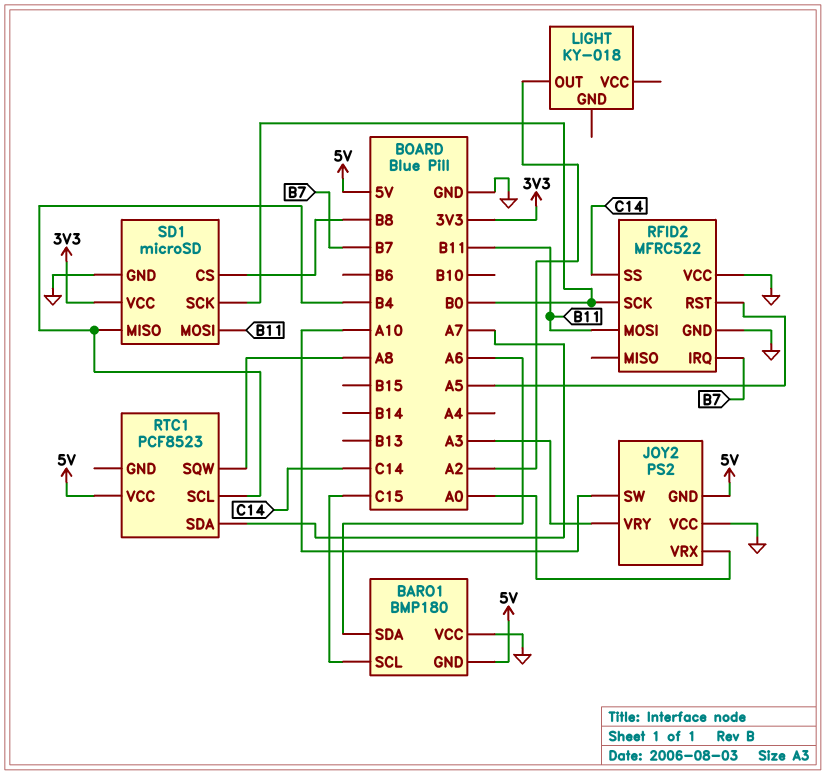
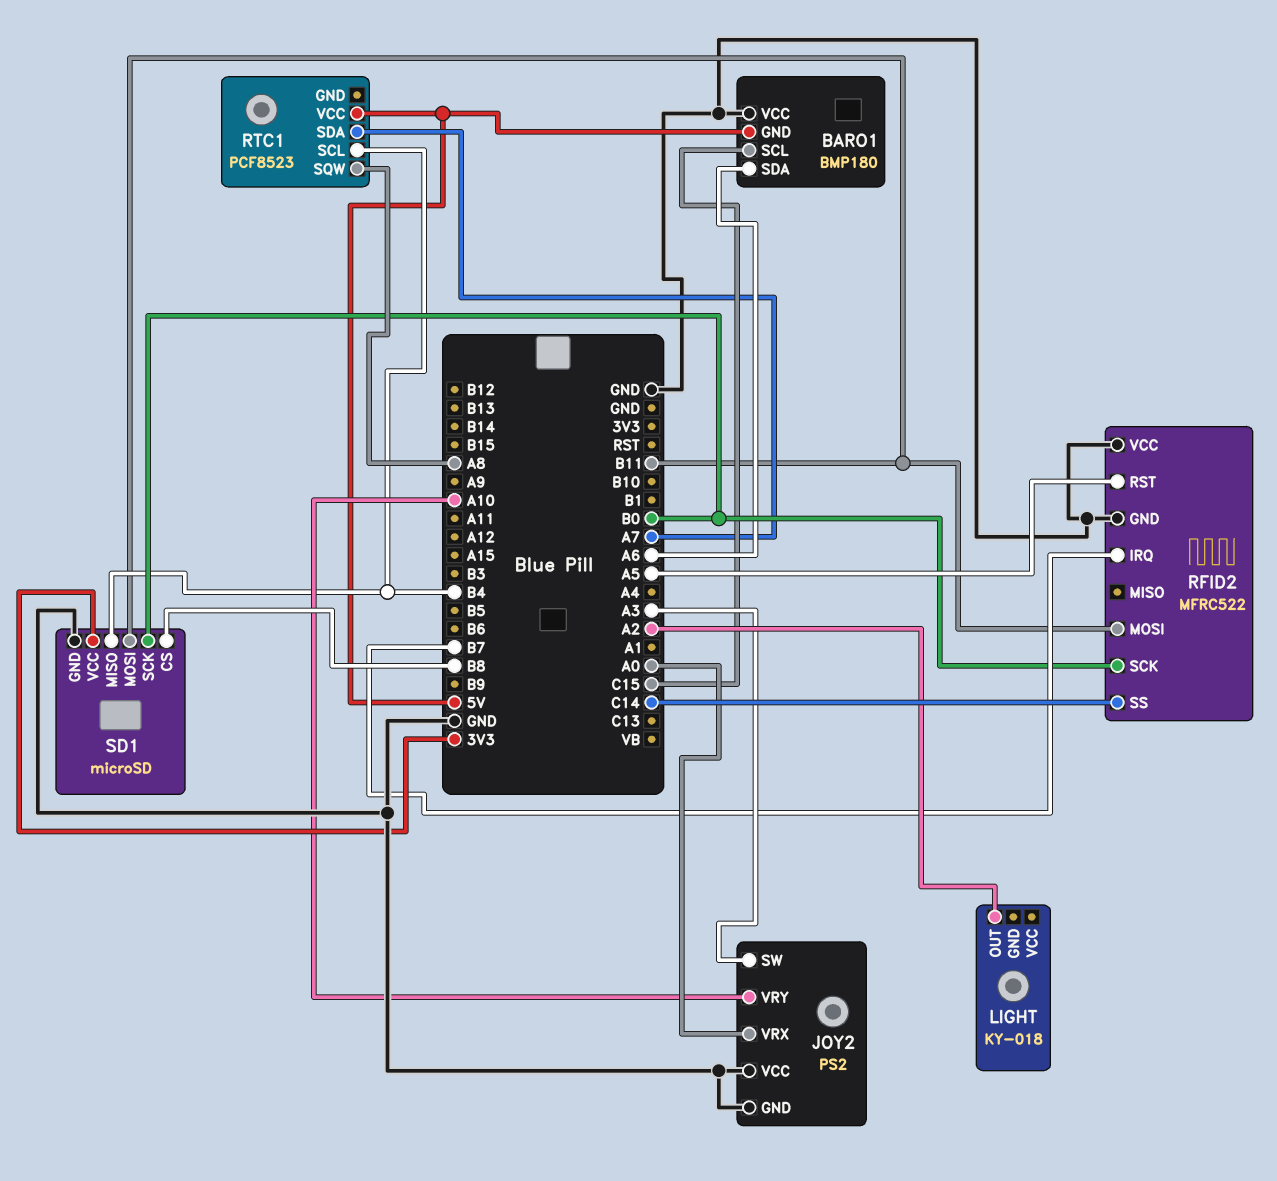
JOY2 pin GND: 5V -> GND
JOY2 pin SW: A10 -> A3
JOY2 pin VRY: A3 -> A10

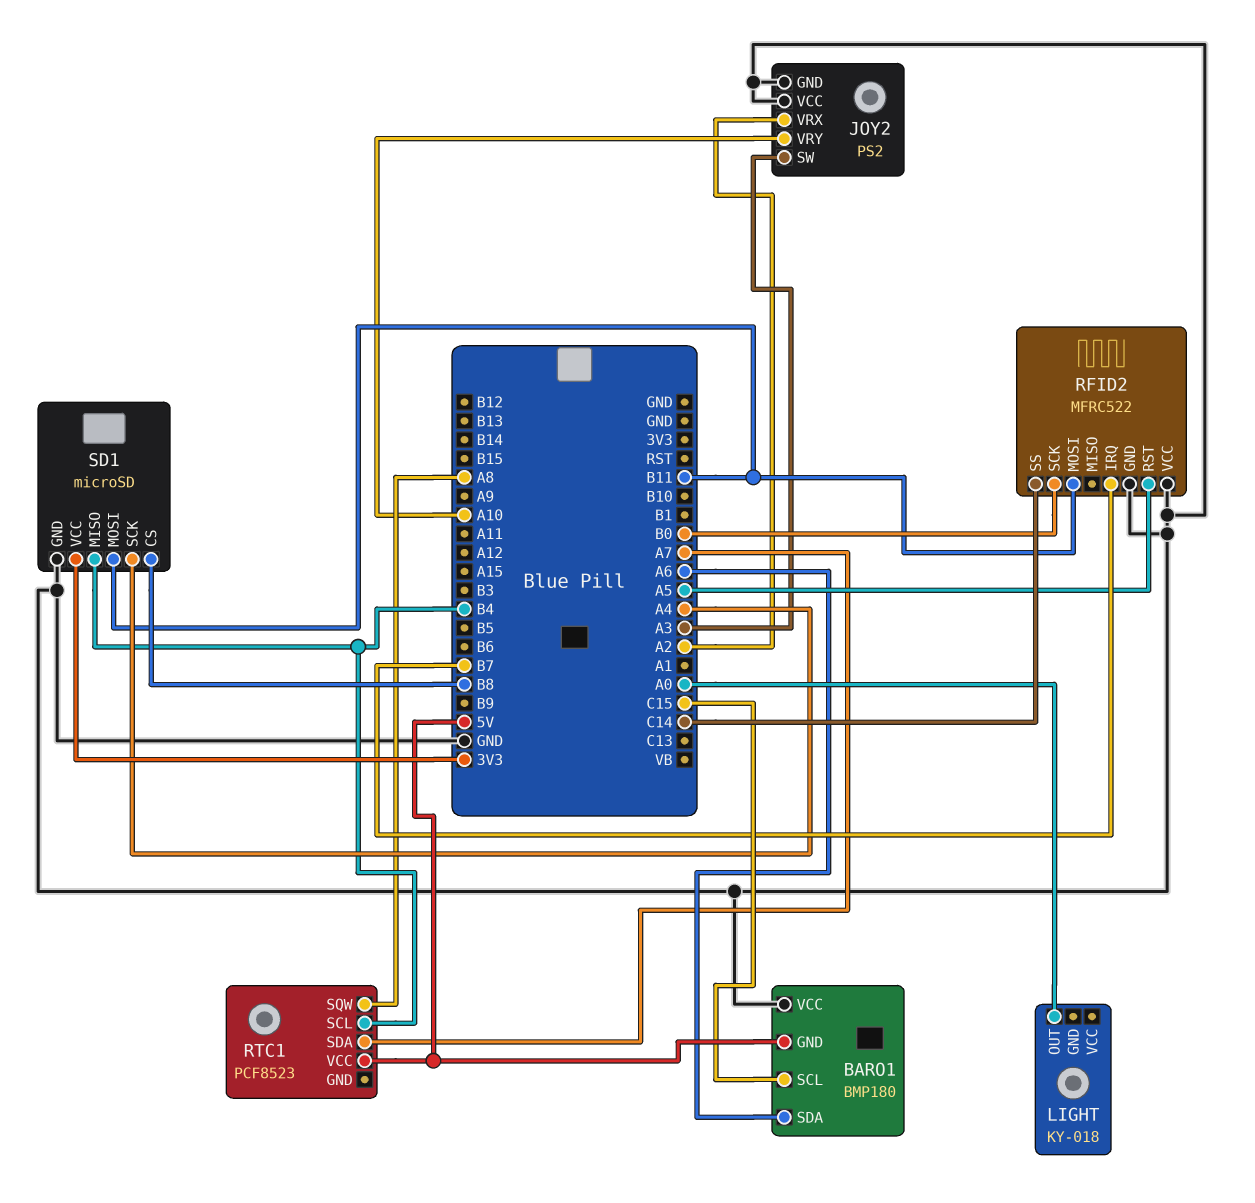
JOY2 pin VRX: A0 -> A2
LIGHT pin OUT: A2 -> A0
SD1 pin SCK: B0 -> A4

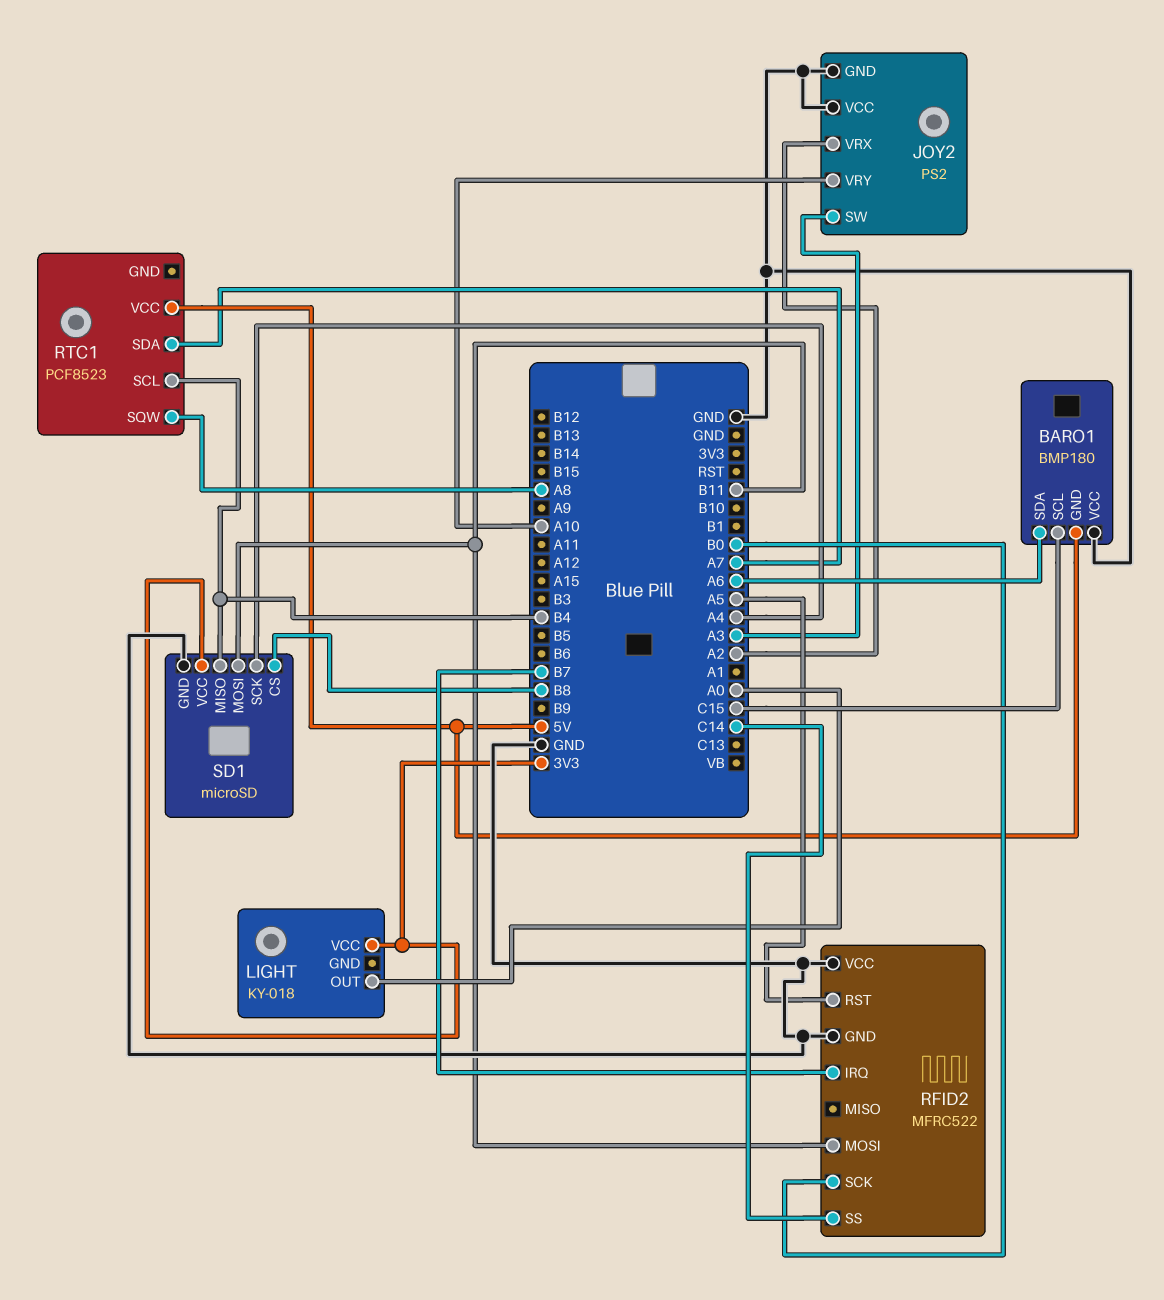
LIGHT pin VCC: none -> 3V3

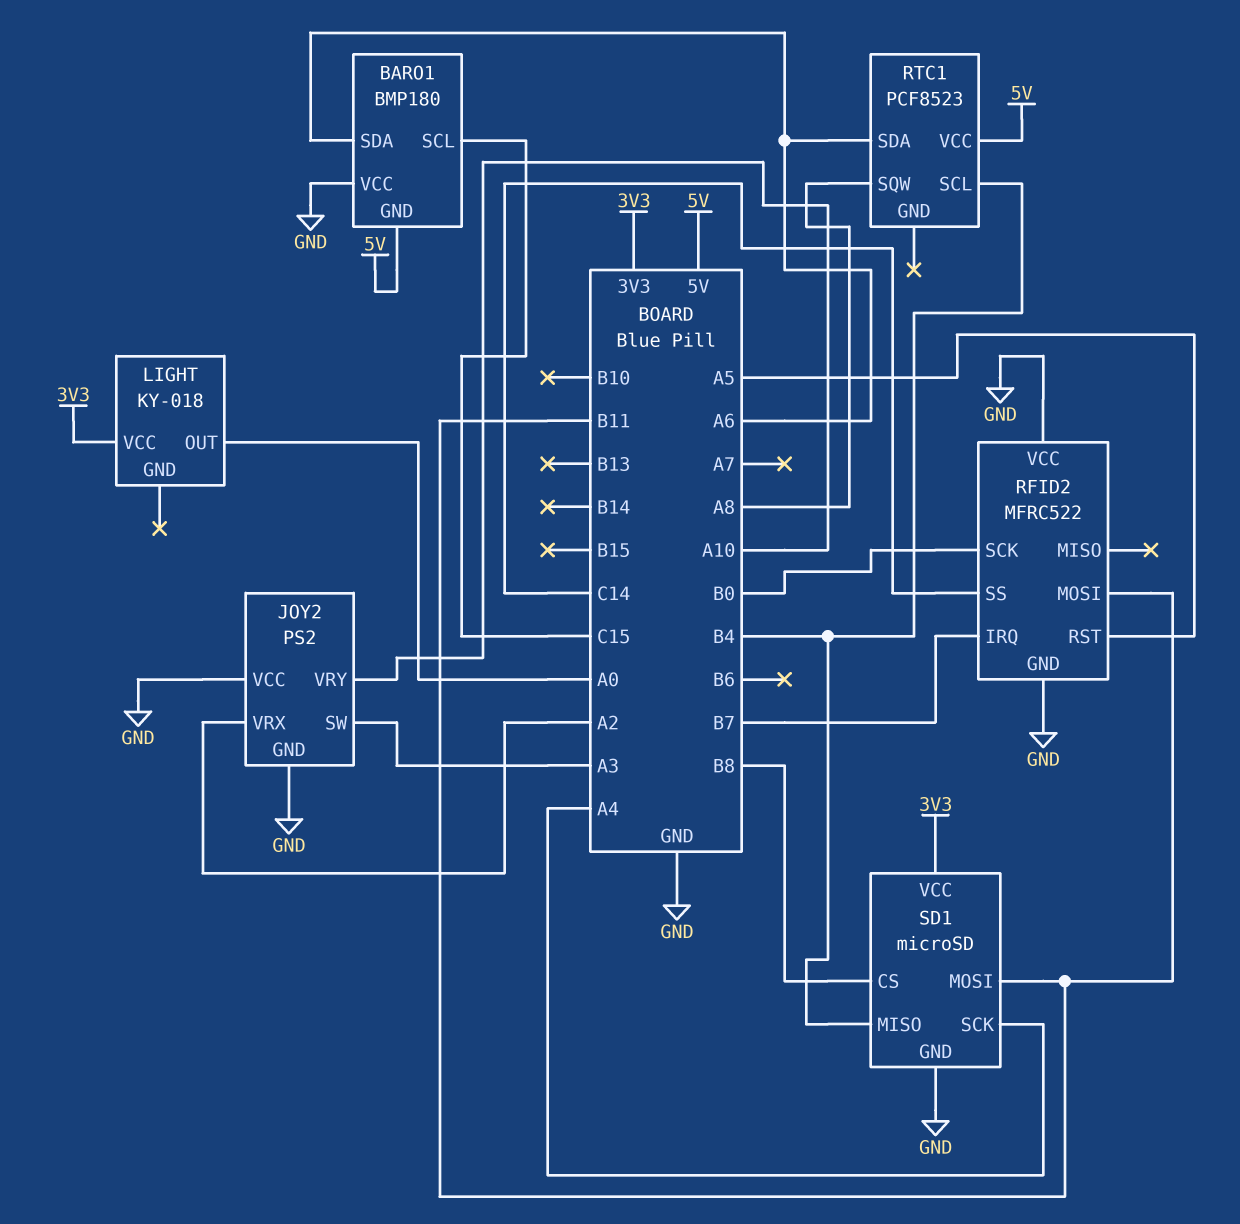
RTC1 pin SDA: A7 -> A6

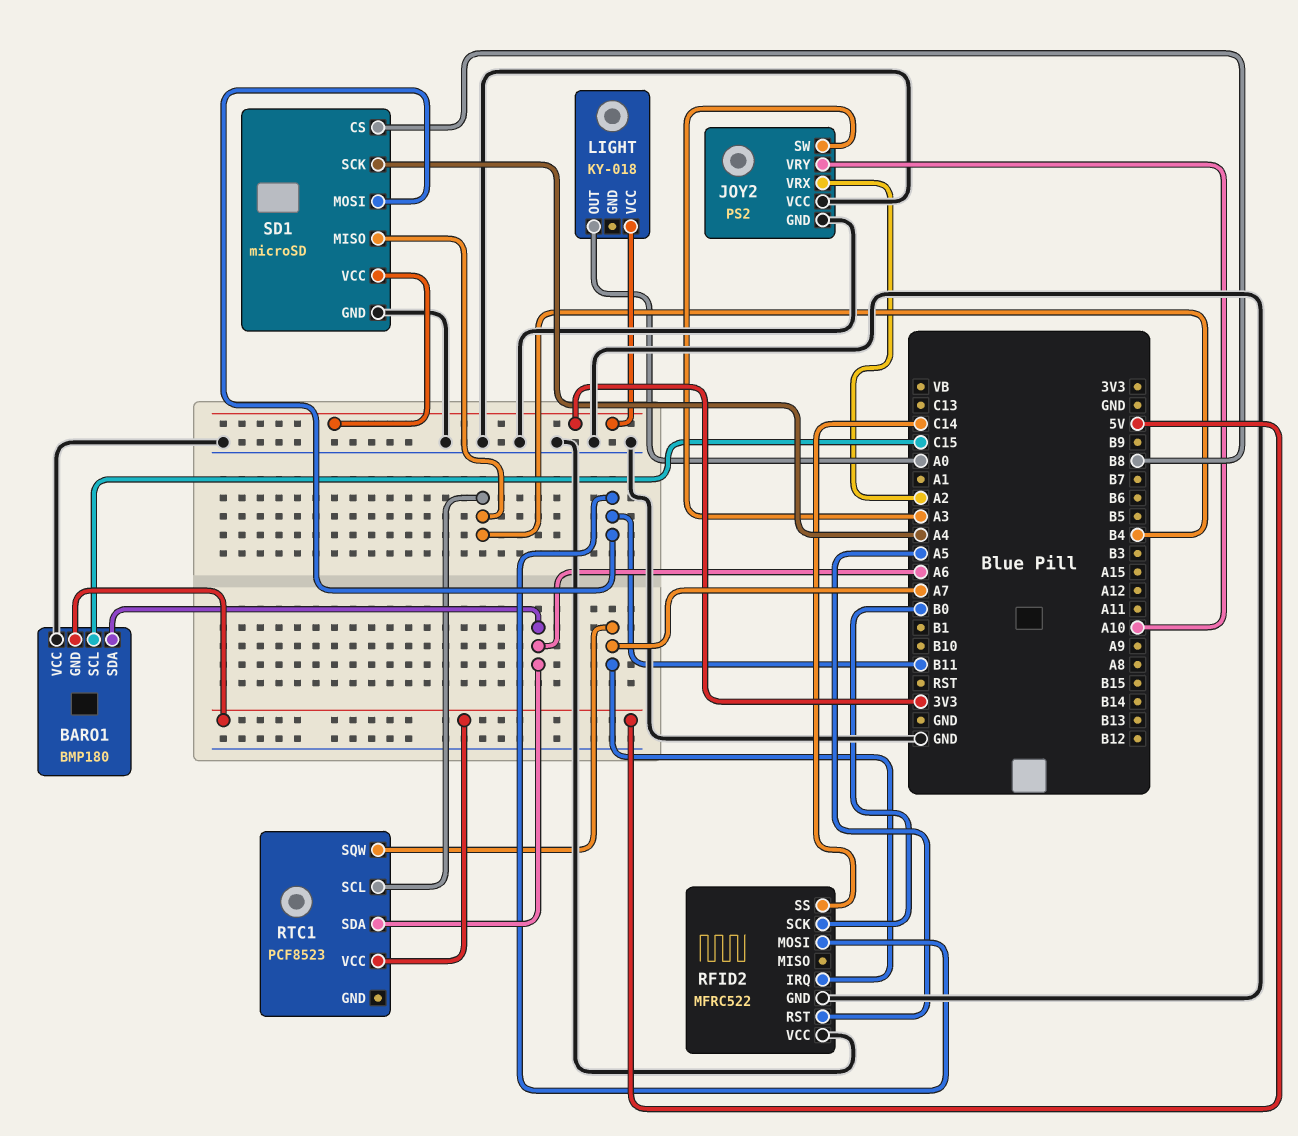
RFID2 pin IRQ: B7 -> A7
RTC1 pin SQW: A8 -> A7

